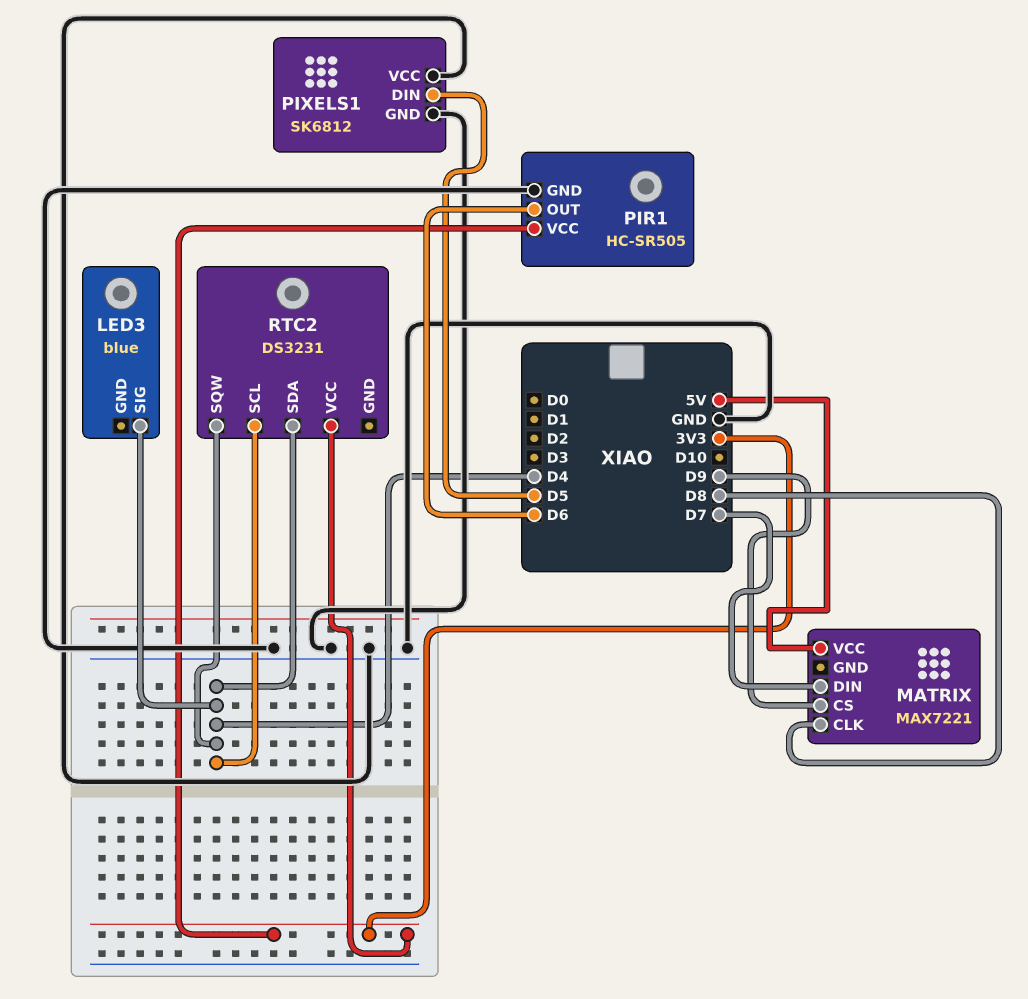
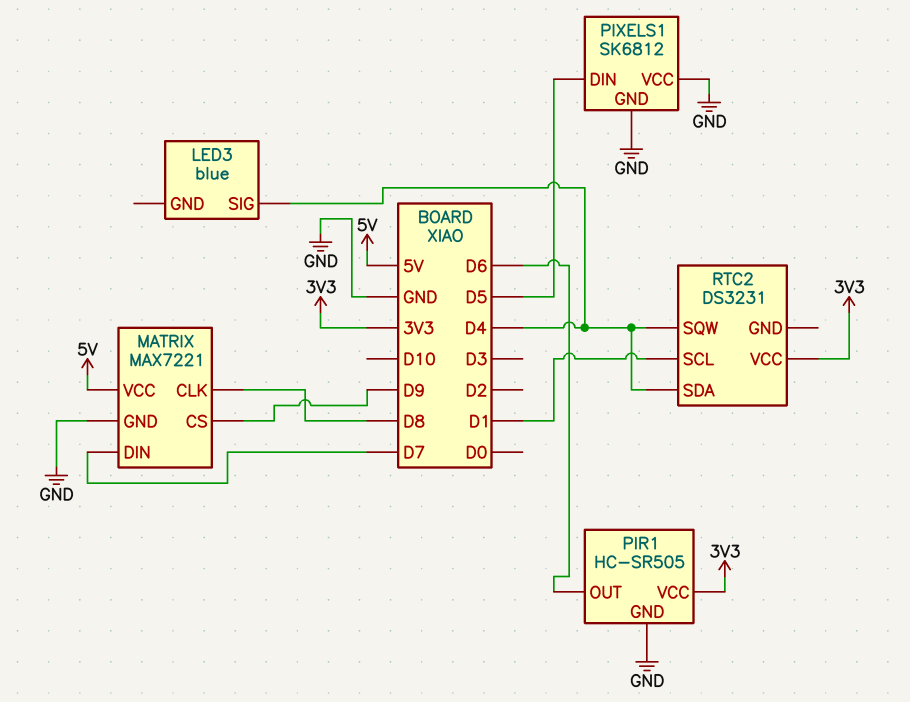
MATRIX pin GND: none -> GND
RTC2 pin SCL: D4 -> D1

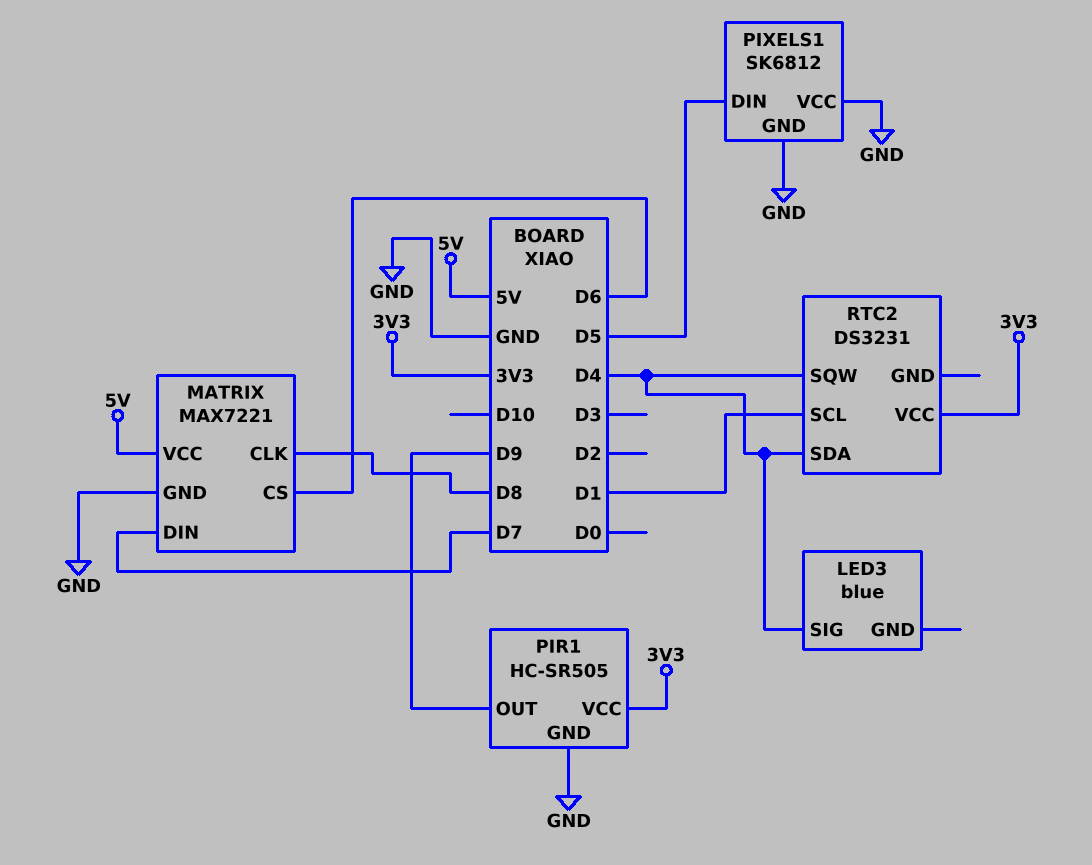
MATRIX pin CS: D9 -> D6
PIR1 pin OUT: D6 -> D9

